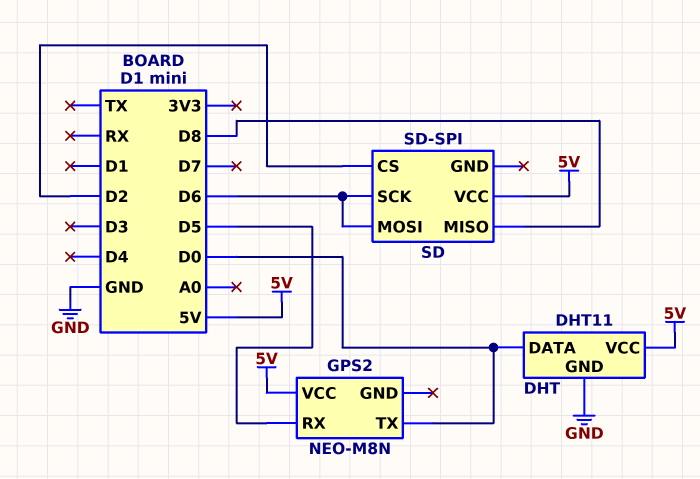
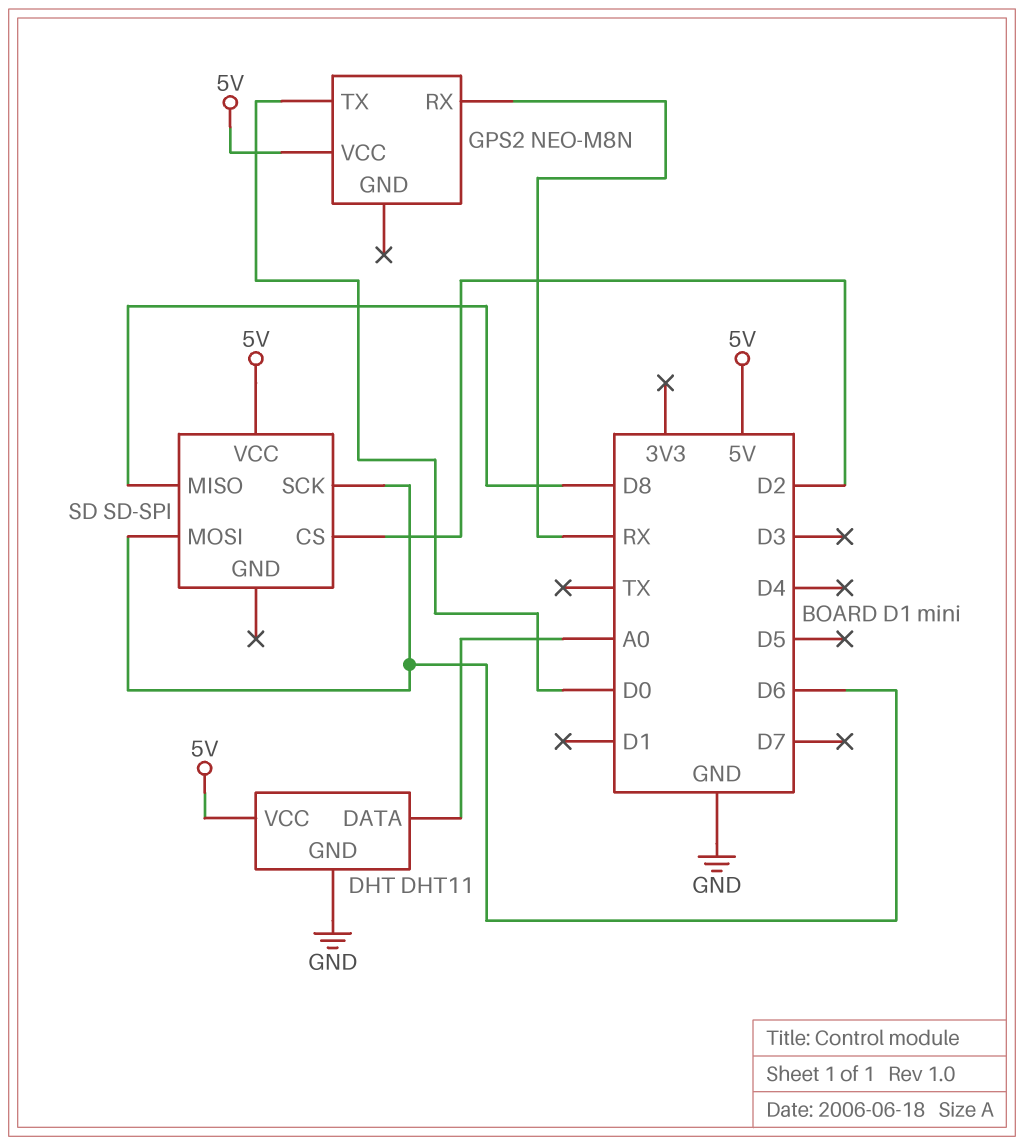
DHT pin DATA: D0 -> A0
GPS2 pin RX: D5 -> RX

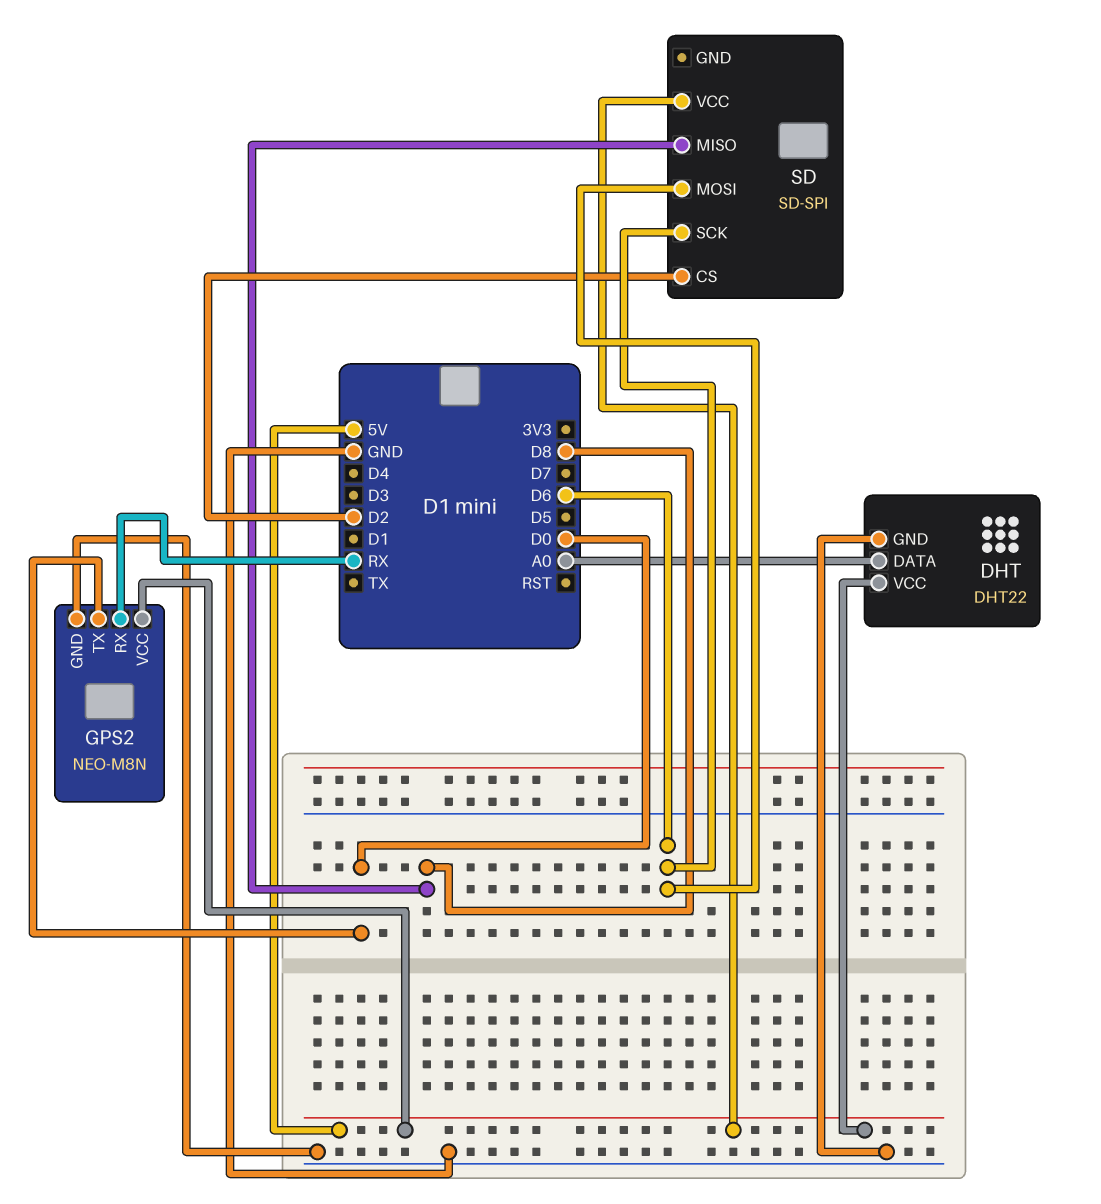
DHT: DHT11 -> DHT22
GPS2 pin GND: none -> GND

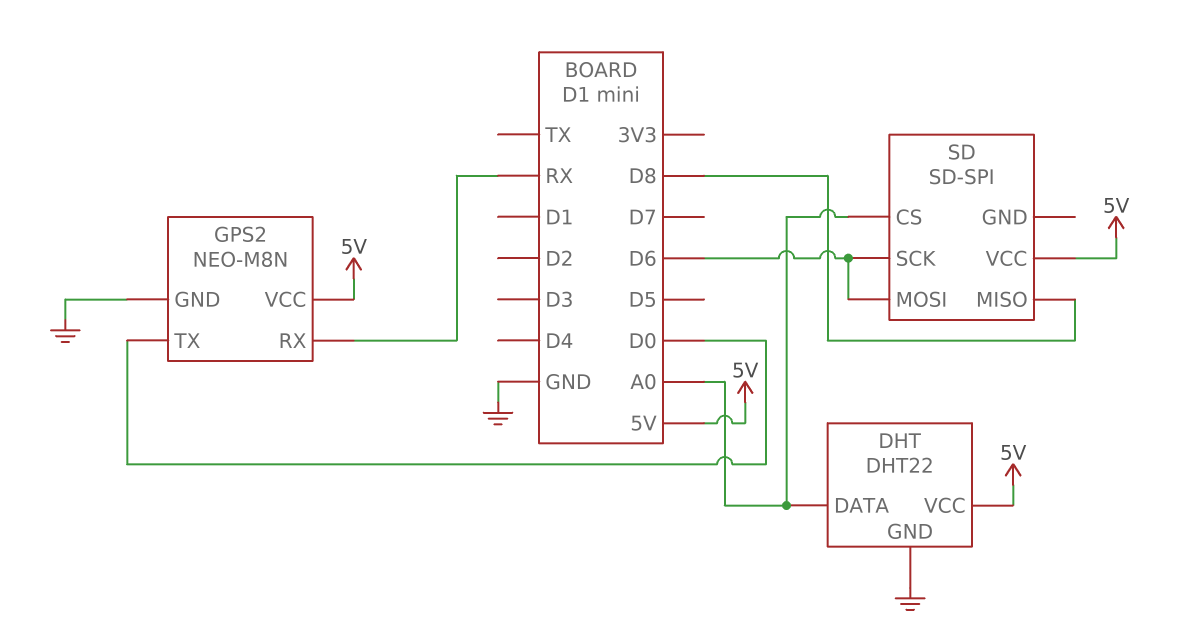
SD pin CS: D2 -> A0

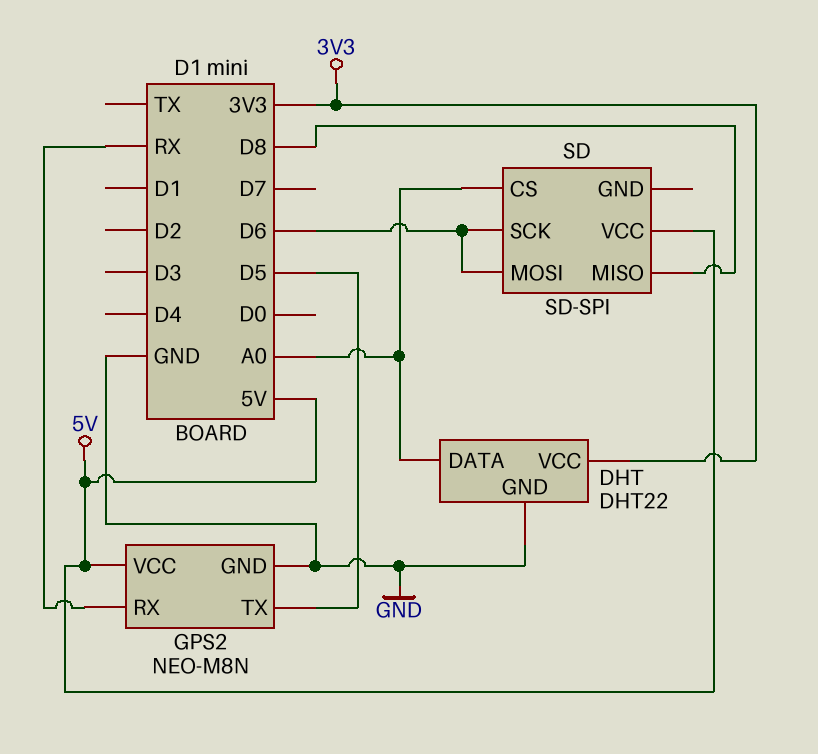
DHT pin VCC: 5V -> 3V3
GPS2 pin TX: D0 -> D5

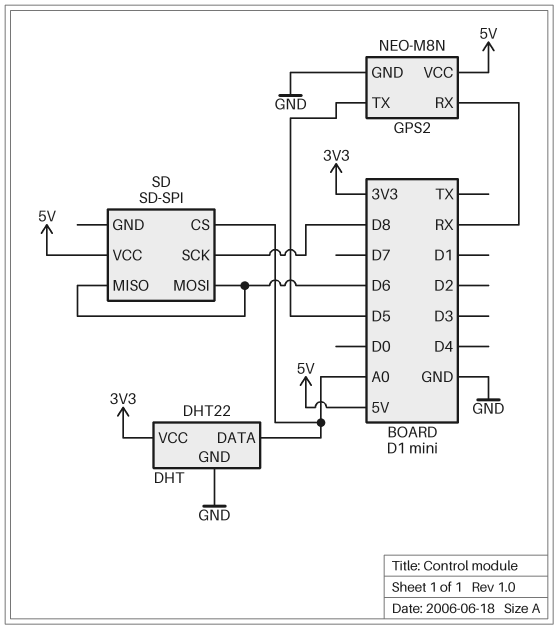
SD pin MISO: D8 -> D6
SD pin SCK: D6 -> D8

